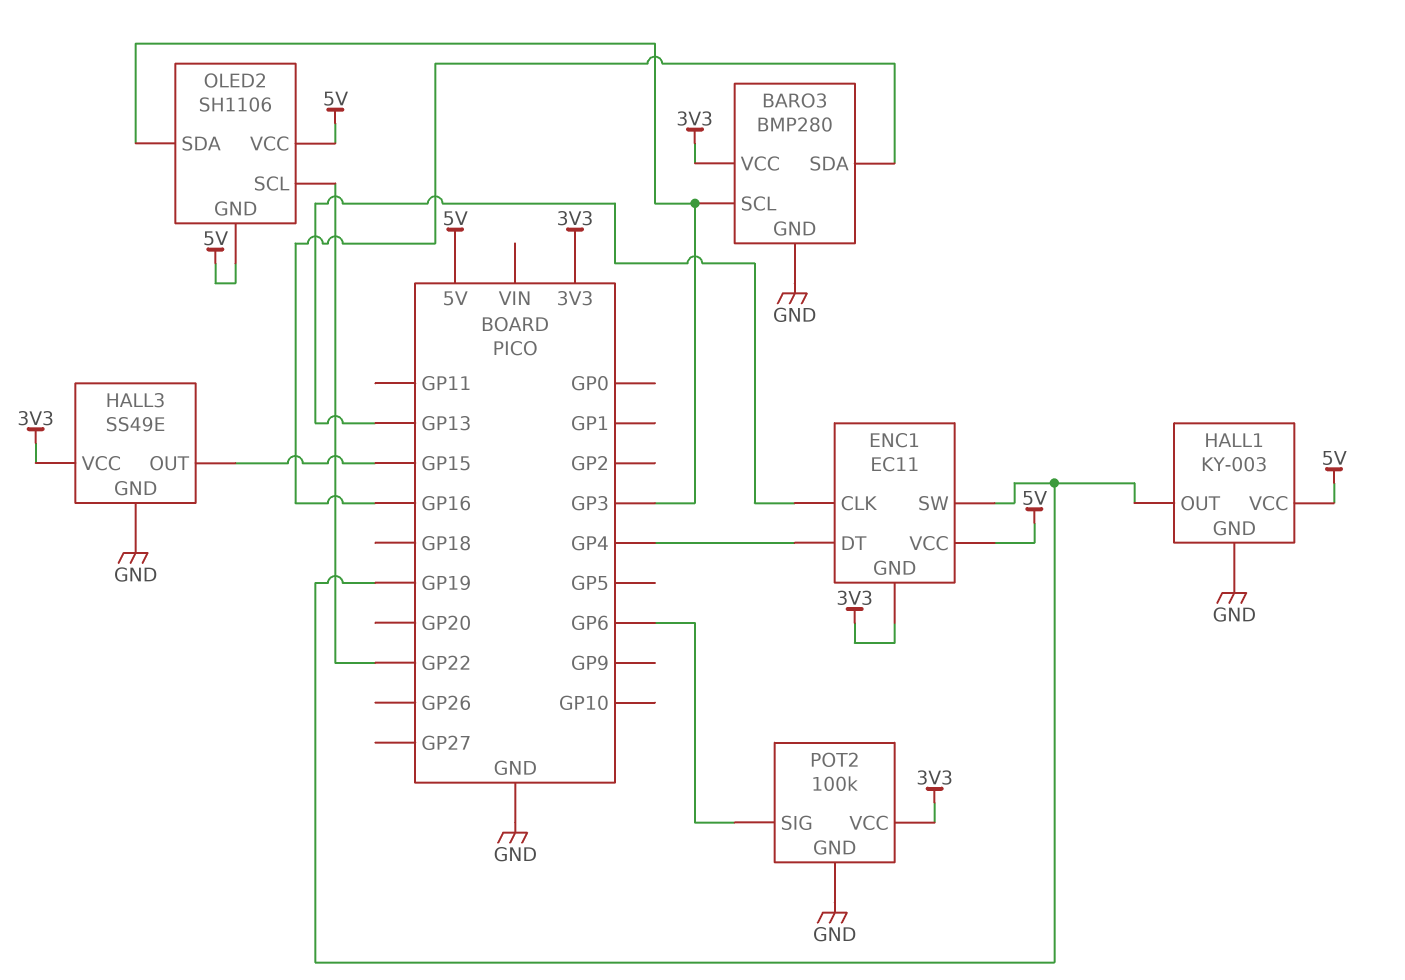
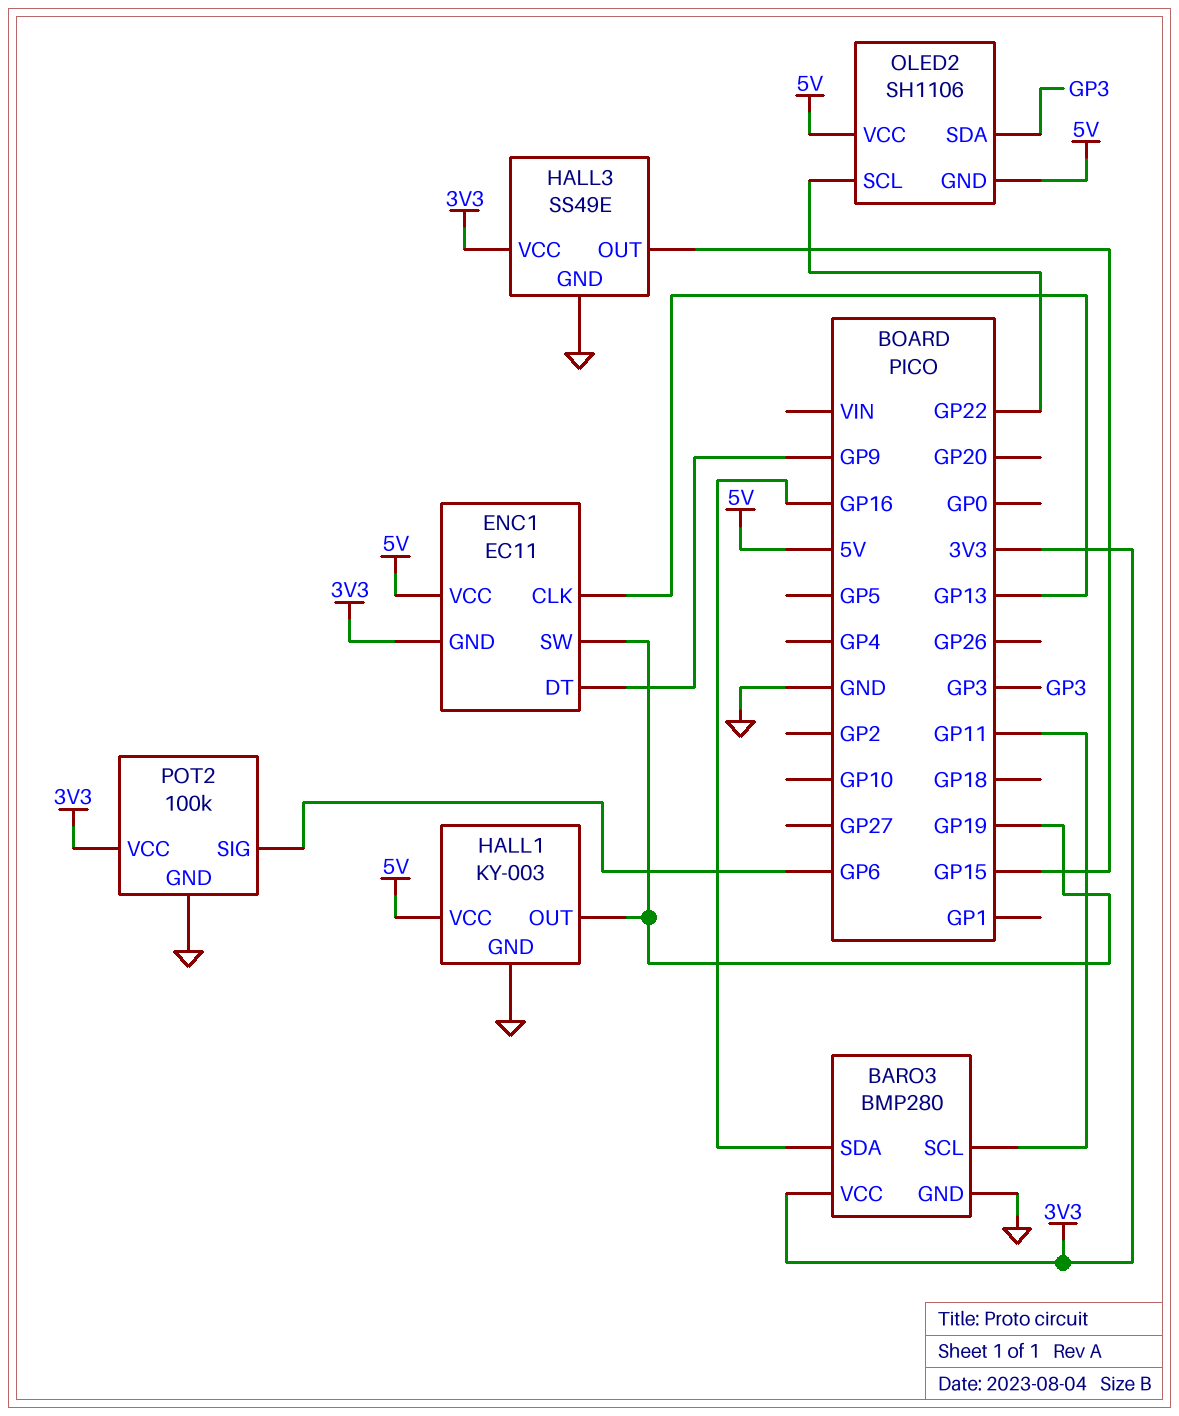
BARO3 pin SCL: GP3 -> GP11
ENC1 pin DT: GP4 -> GP9

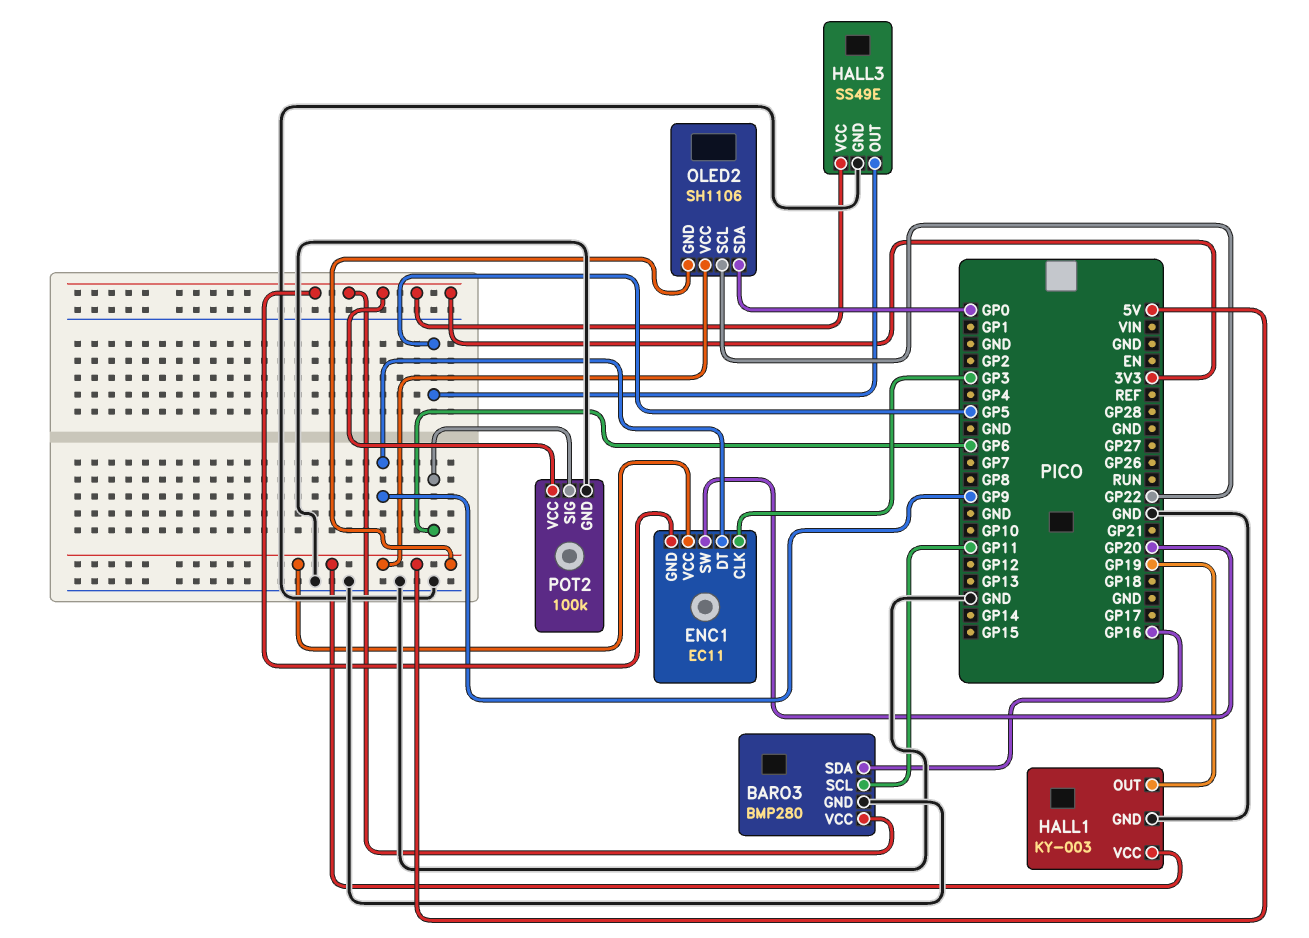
ENC1 pin CLK: GP13 -> GP3
ENC1 pin SW: GP19 -> GP20
HALL3 pin OUT: GP15 -> GP5
OLED2 pin SDA: GP3 -> GP0

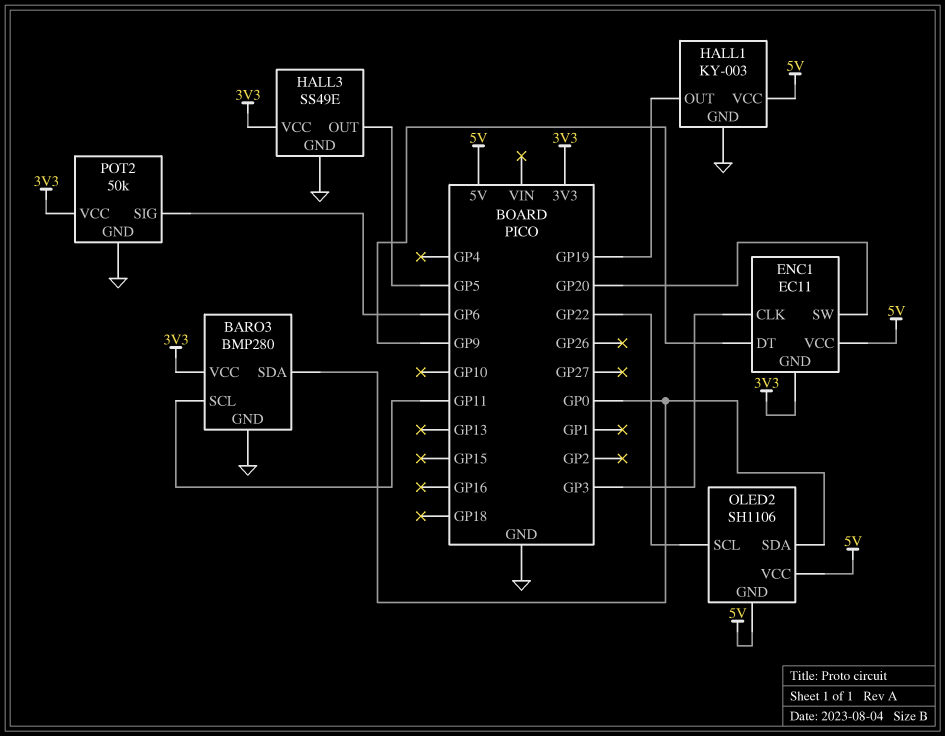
BARO3 pin SDA: GP16 -> GP0
POT2: 100k -> 50k

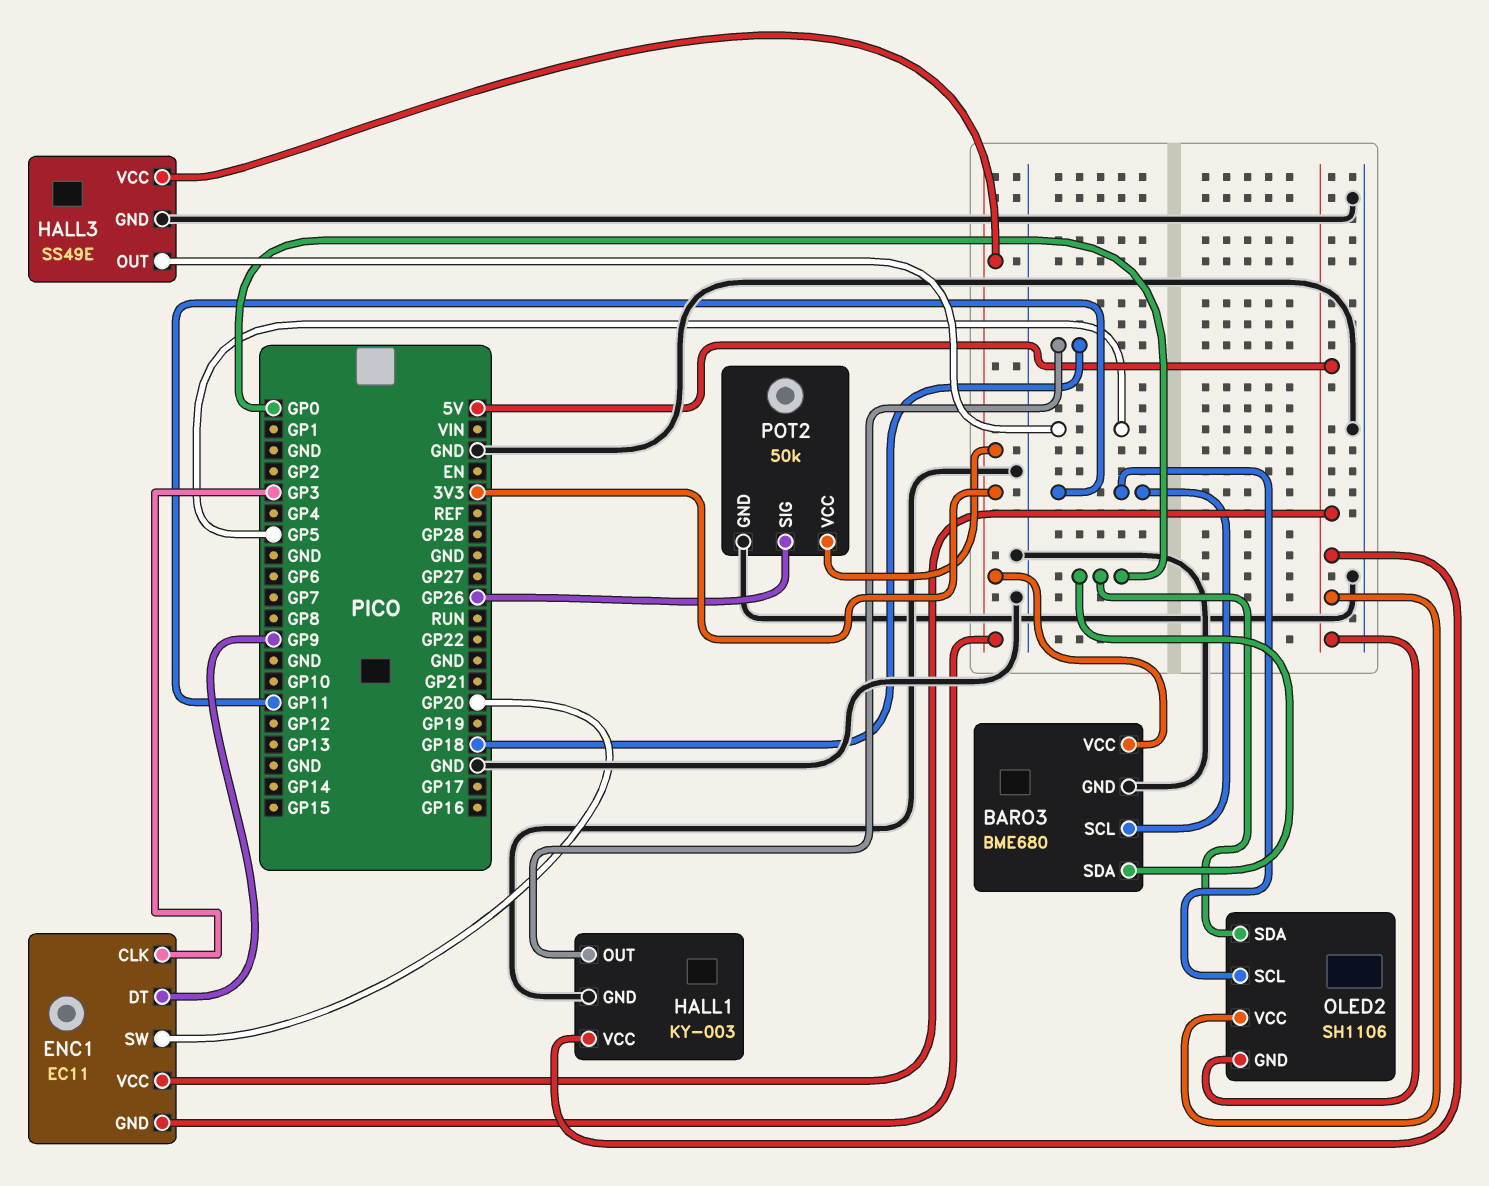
BARO3: BMP280 -> BME680
HALL1 pin OUT: GP19 -> GP18
OLED2 pin SCL: GP22 -> GP11
POT2 pin SIG: GP6 -> GP26

